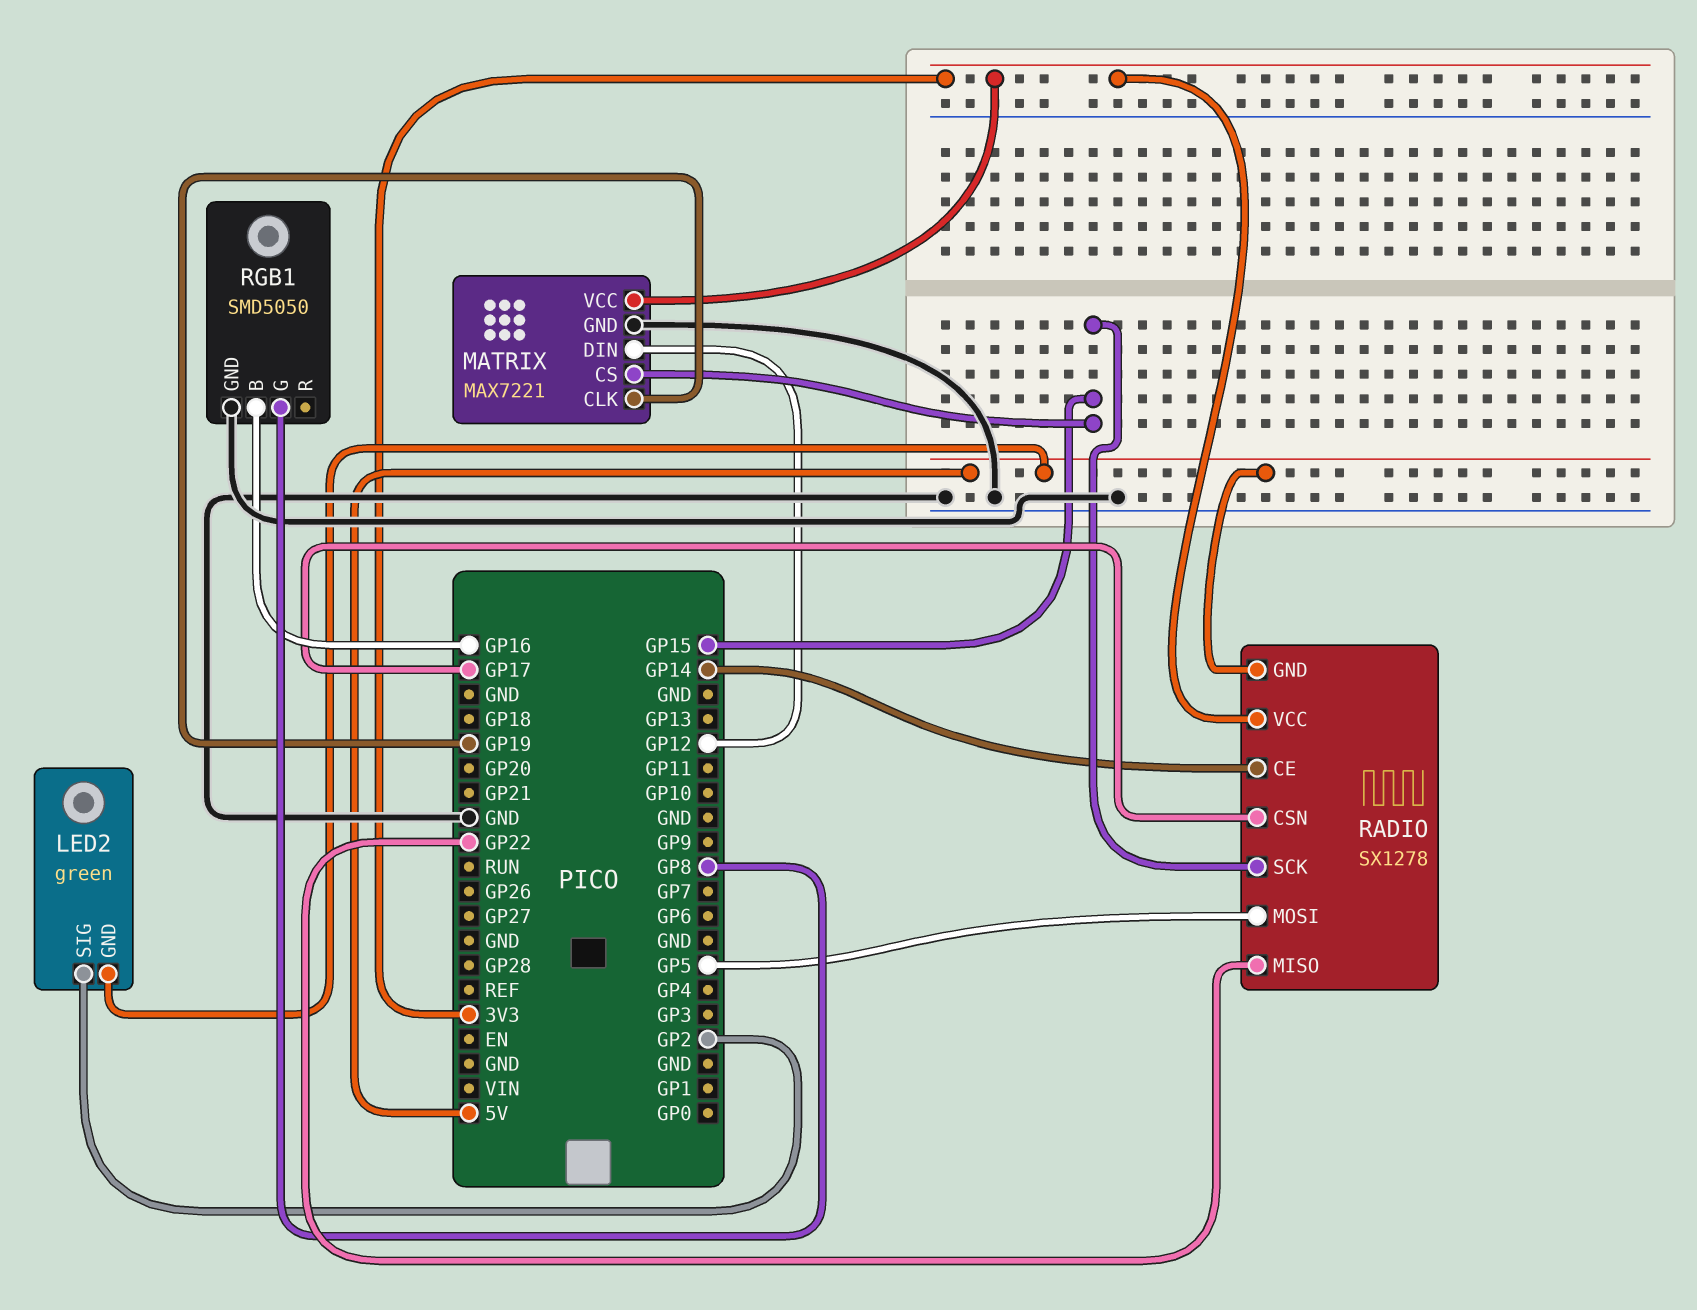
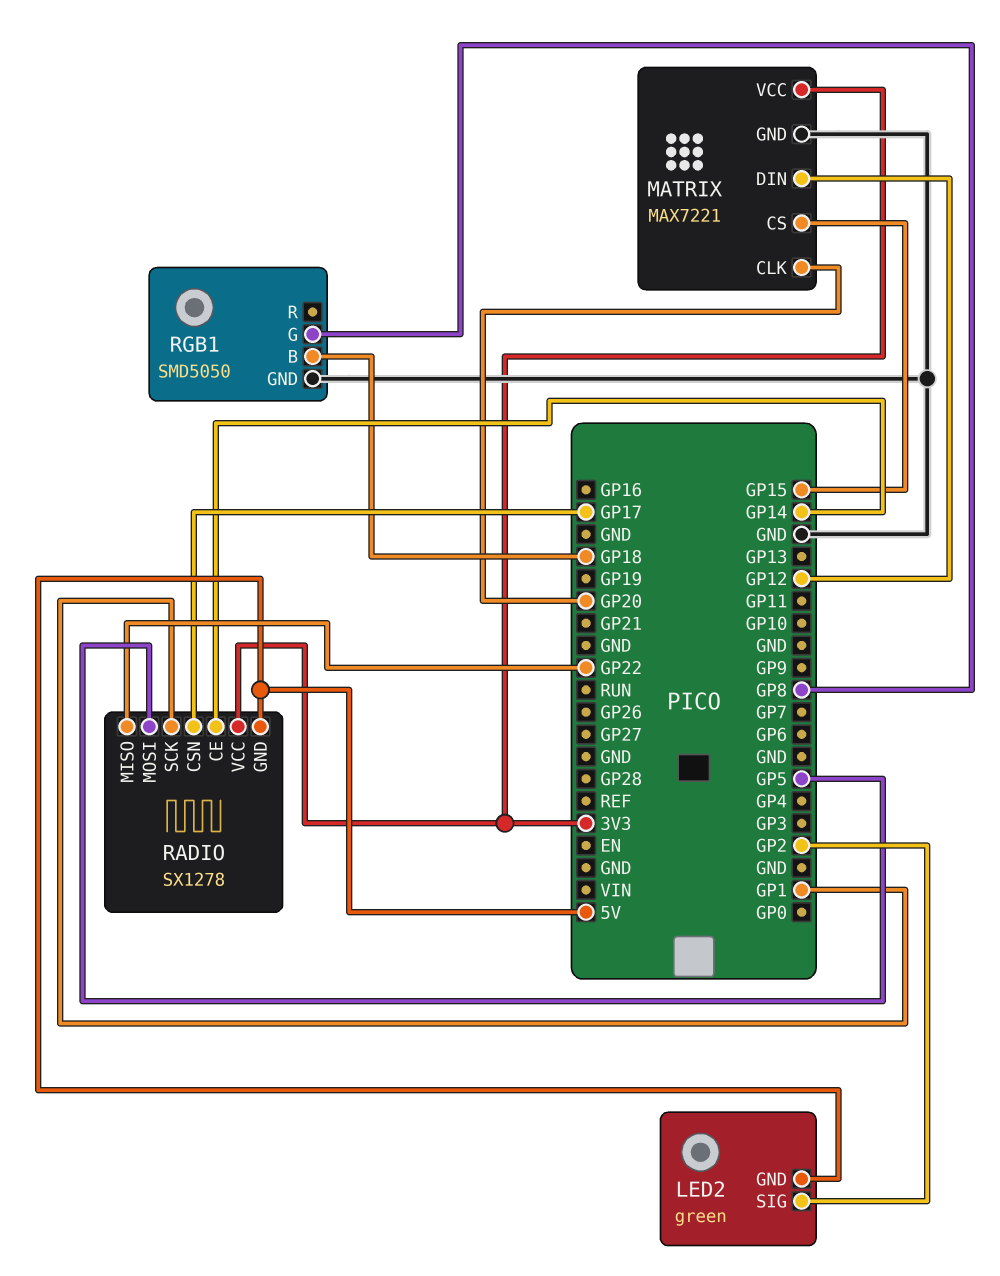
MATRIX pin CLK: GP19 -> GP20
RADIO pin SCK: GP15 -> GP1
RGB1 pin B: GP16 -> GP18

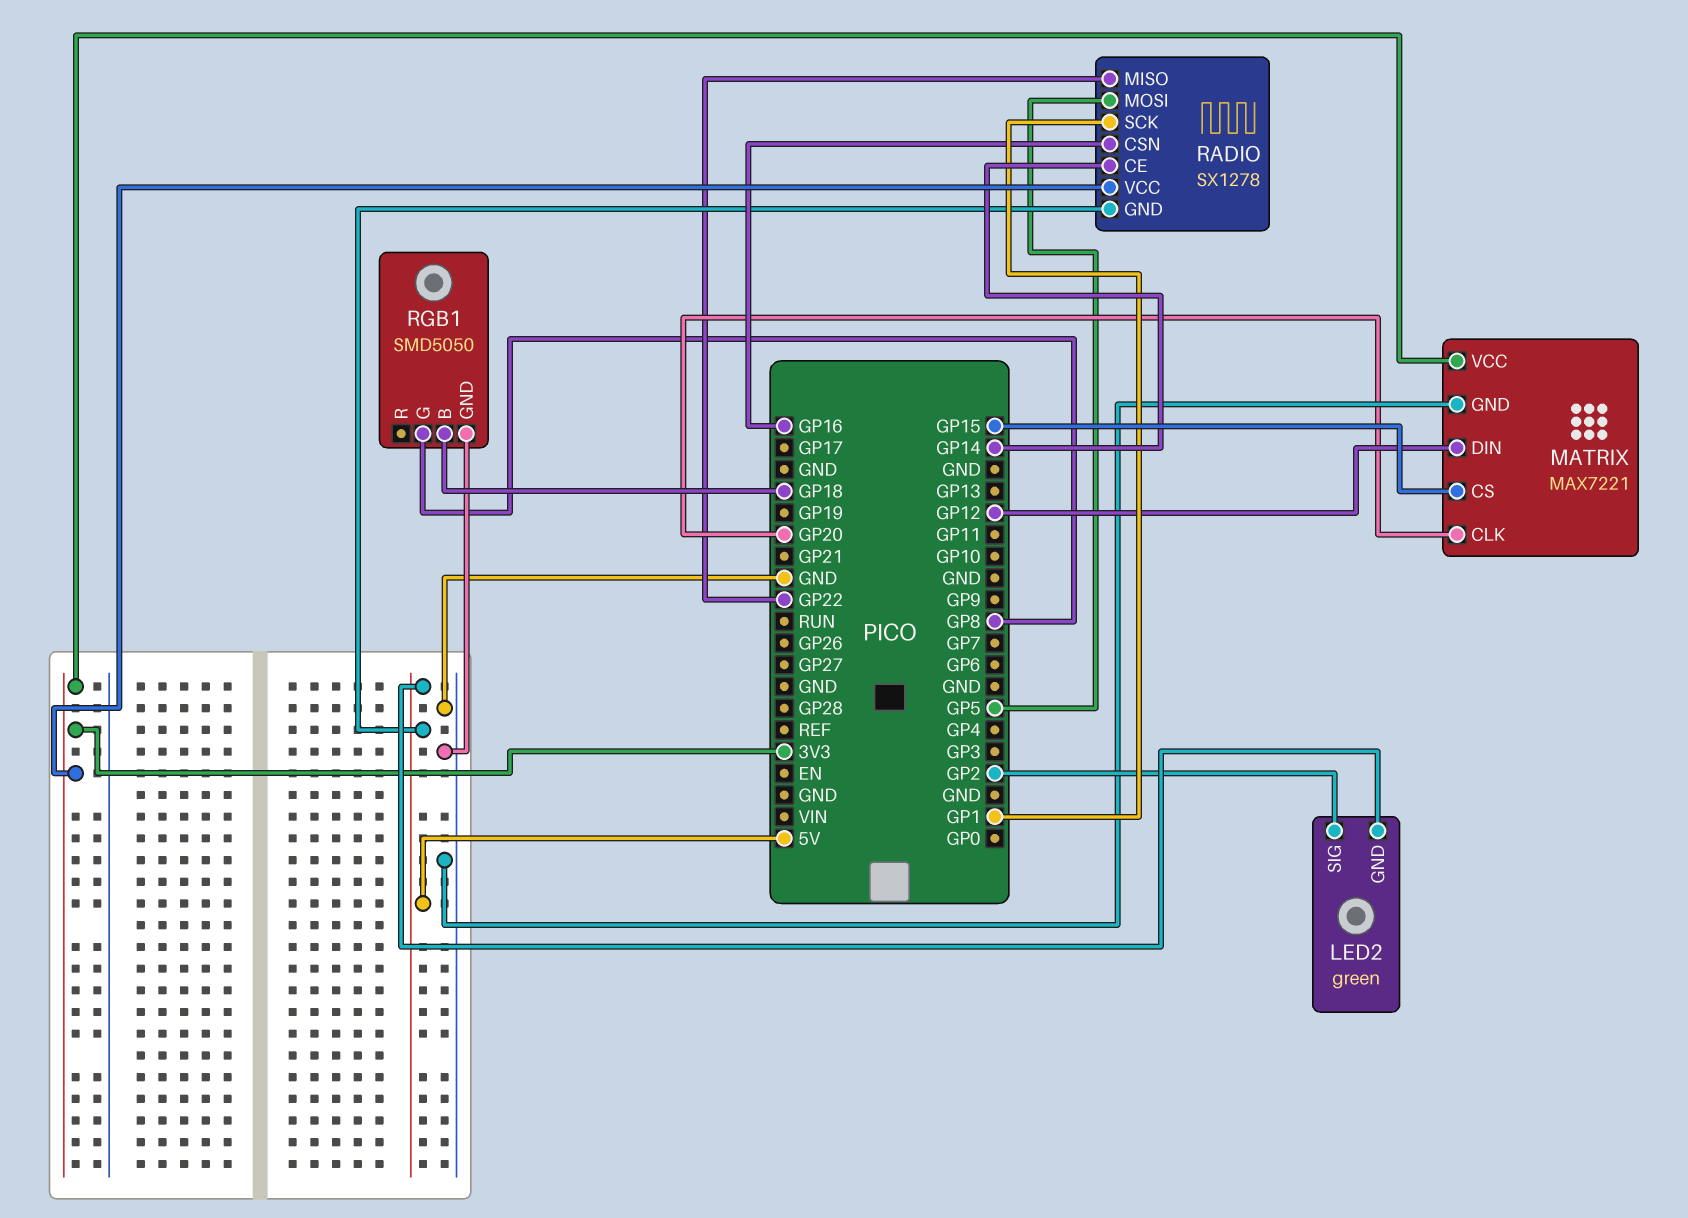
RADIO pin CSN: GP17 -> GP16

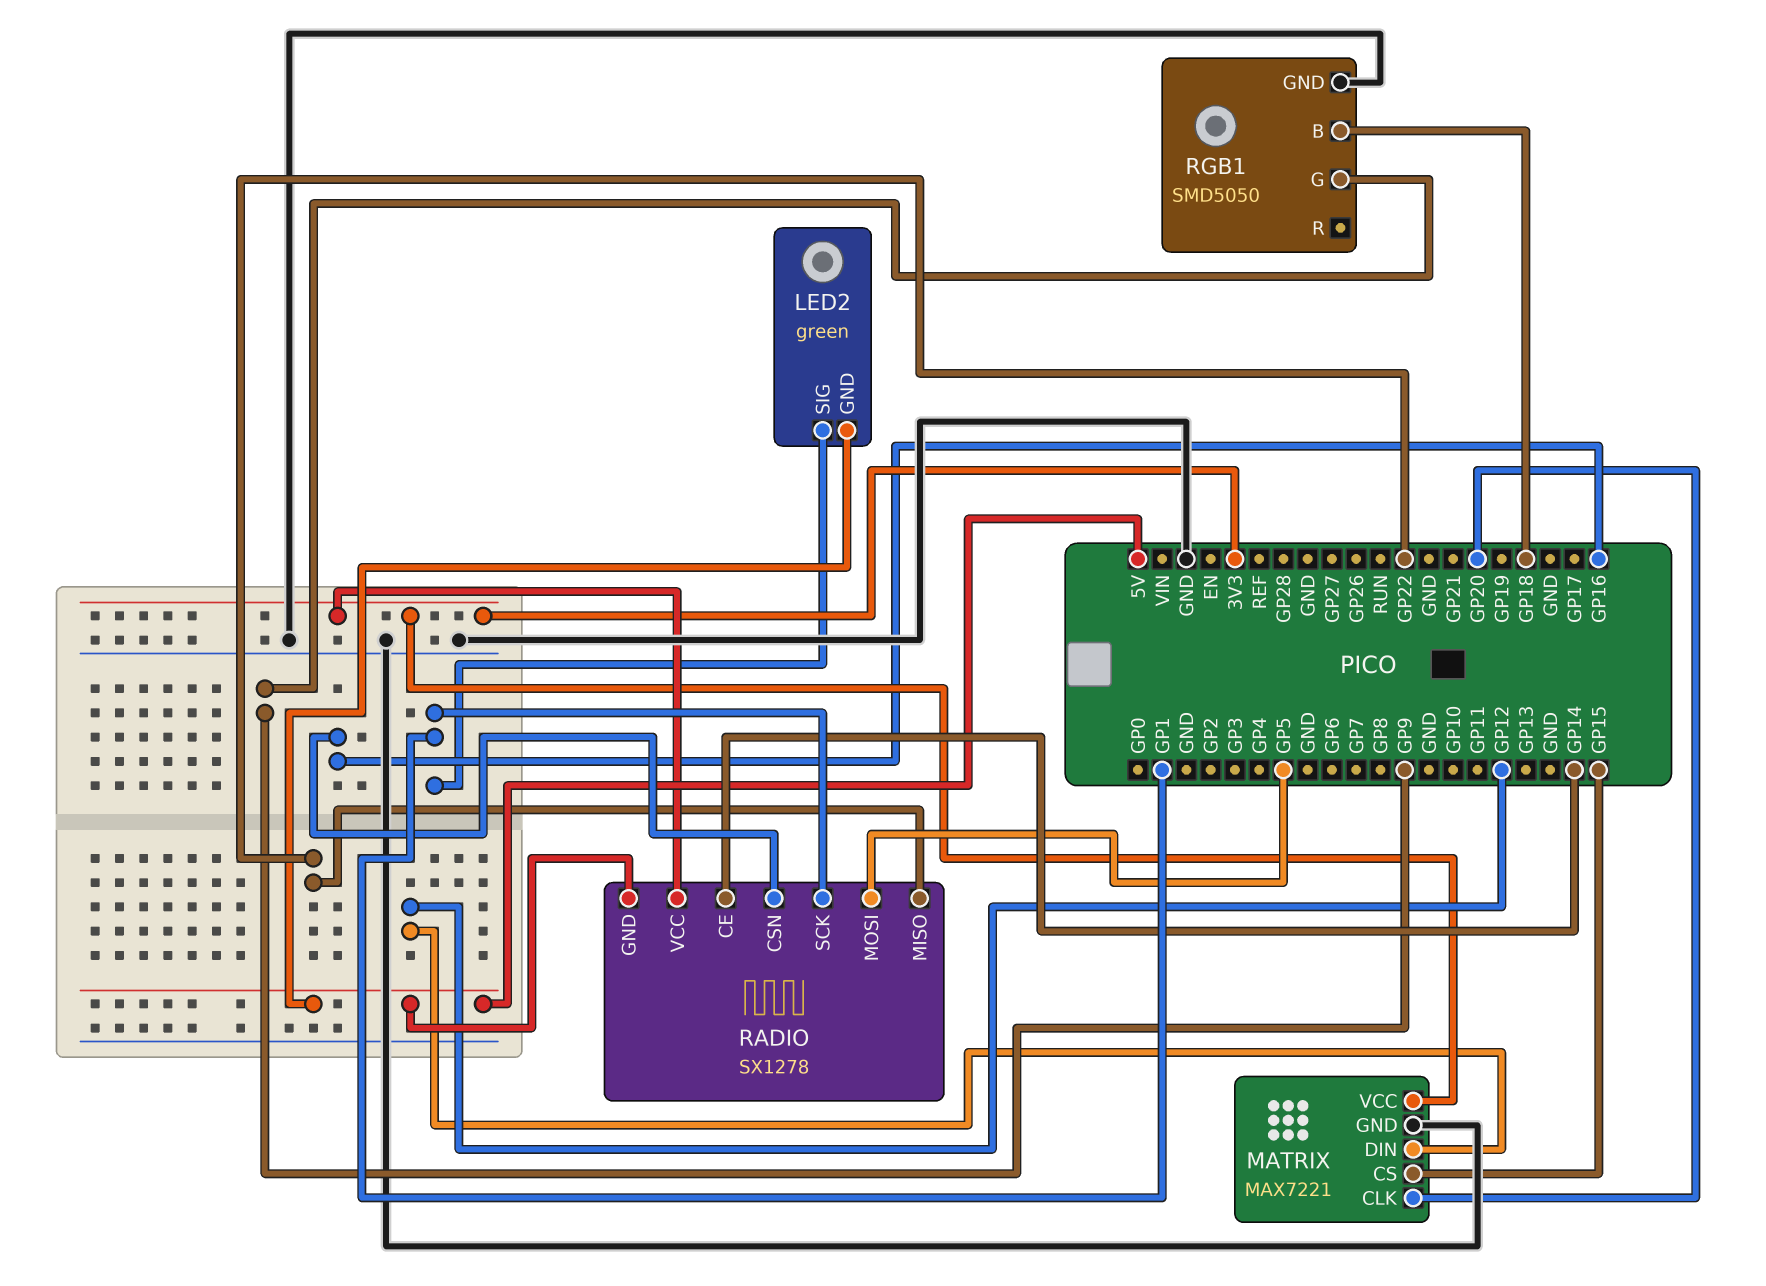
LED2 pin SIG: GP2 -> GP1
RGB1 pin G: GP8 -> GP9

